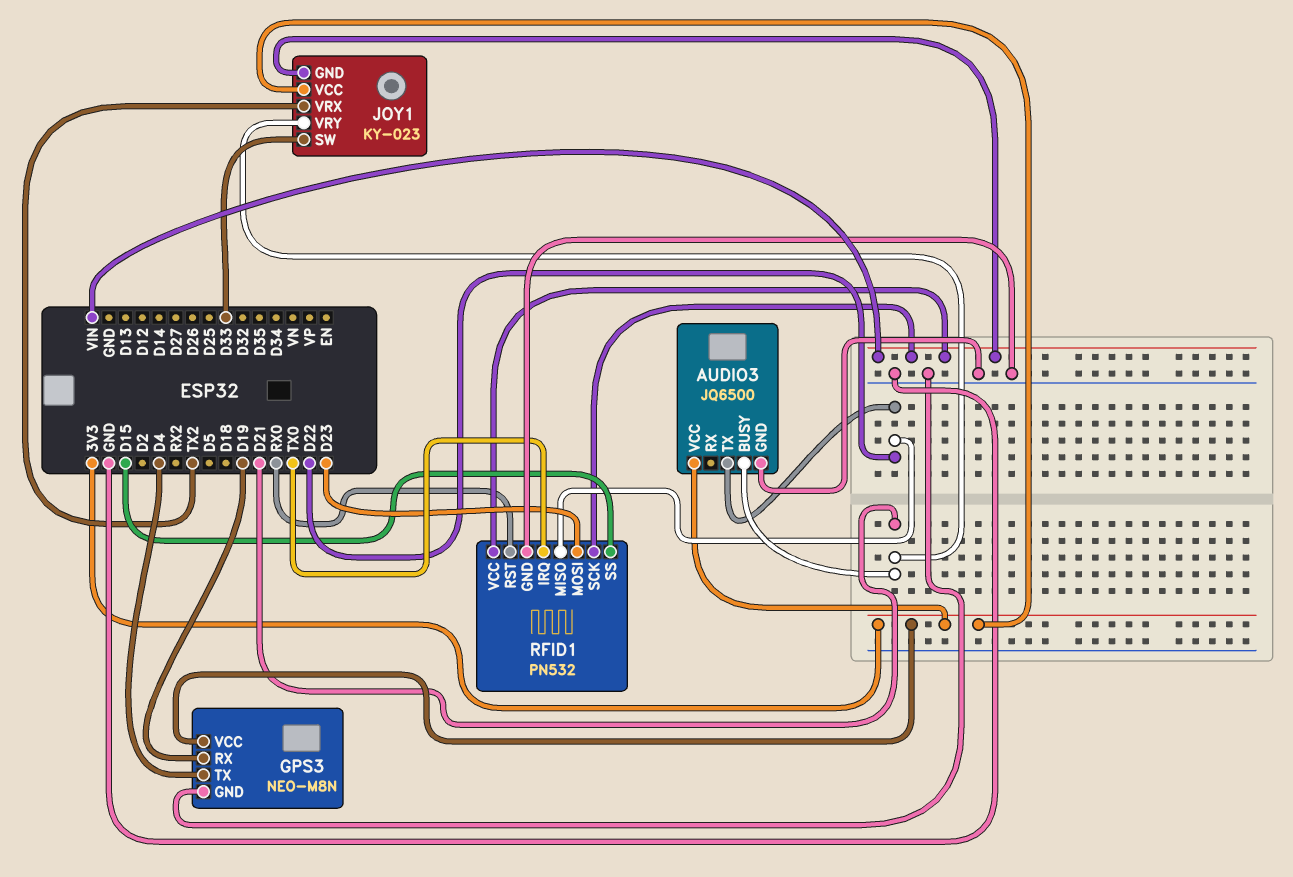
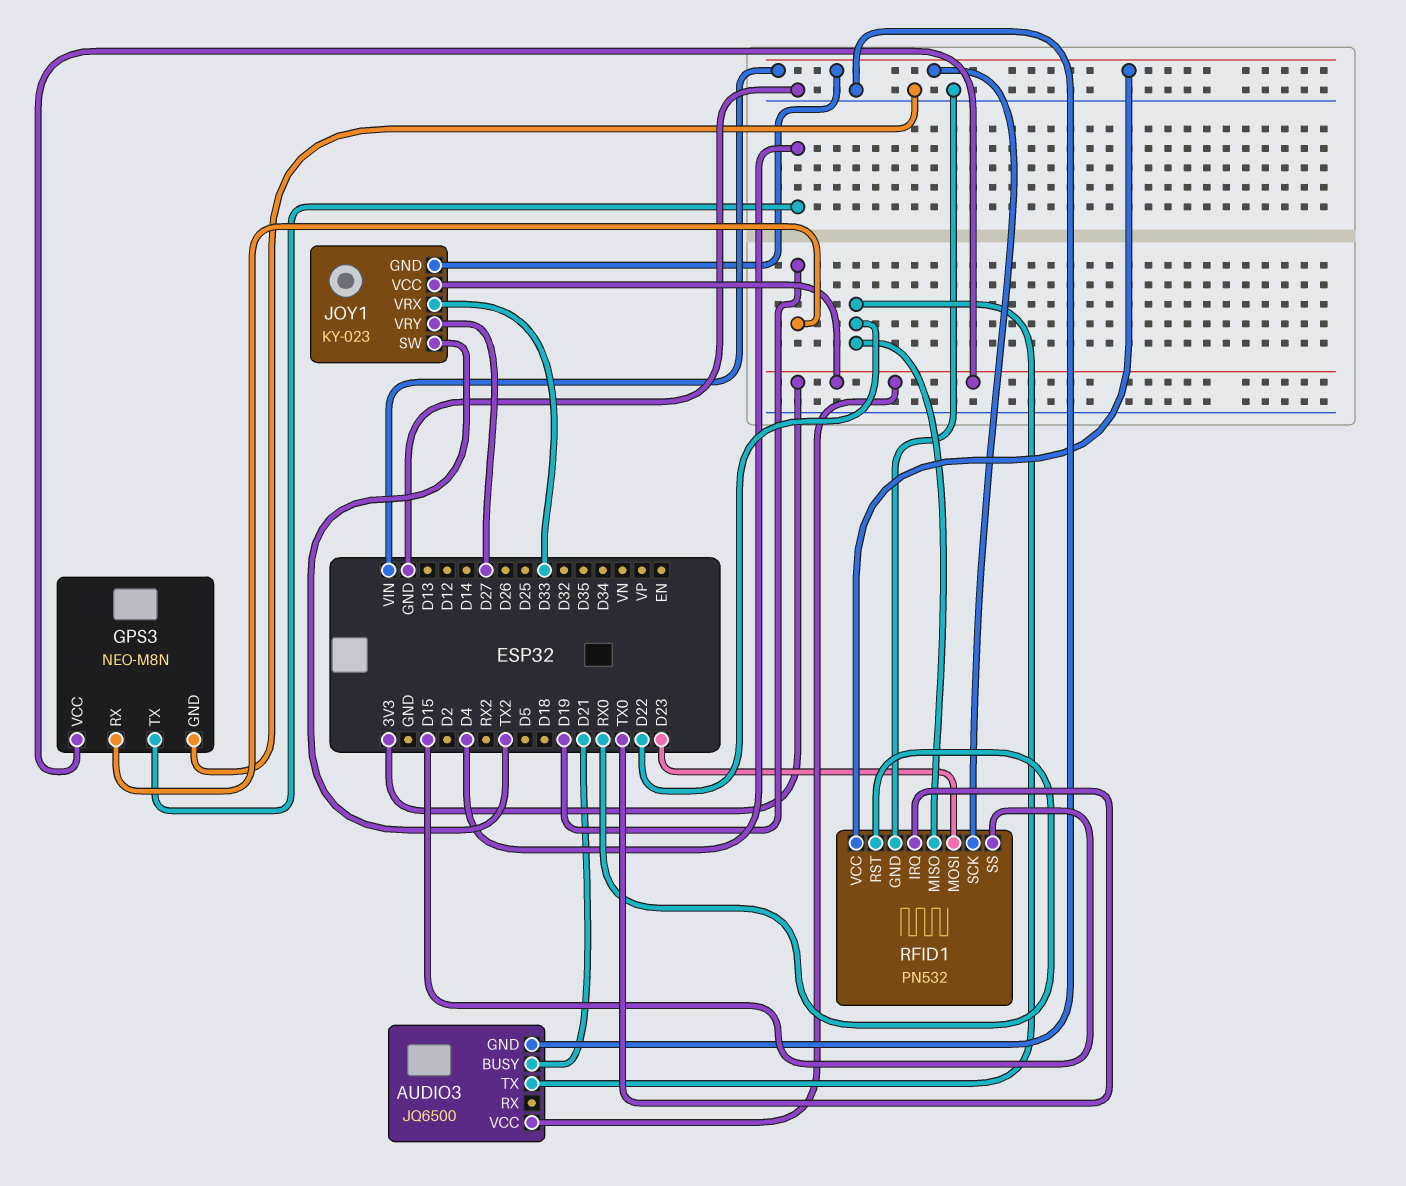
JOY1 pin SW: D33 -> TX2
JOY1 pin VRX: TX2 -> D33
JOY1 pin VRY: D21 -> D27

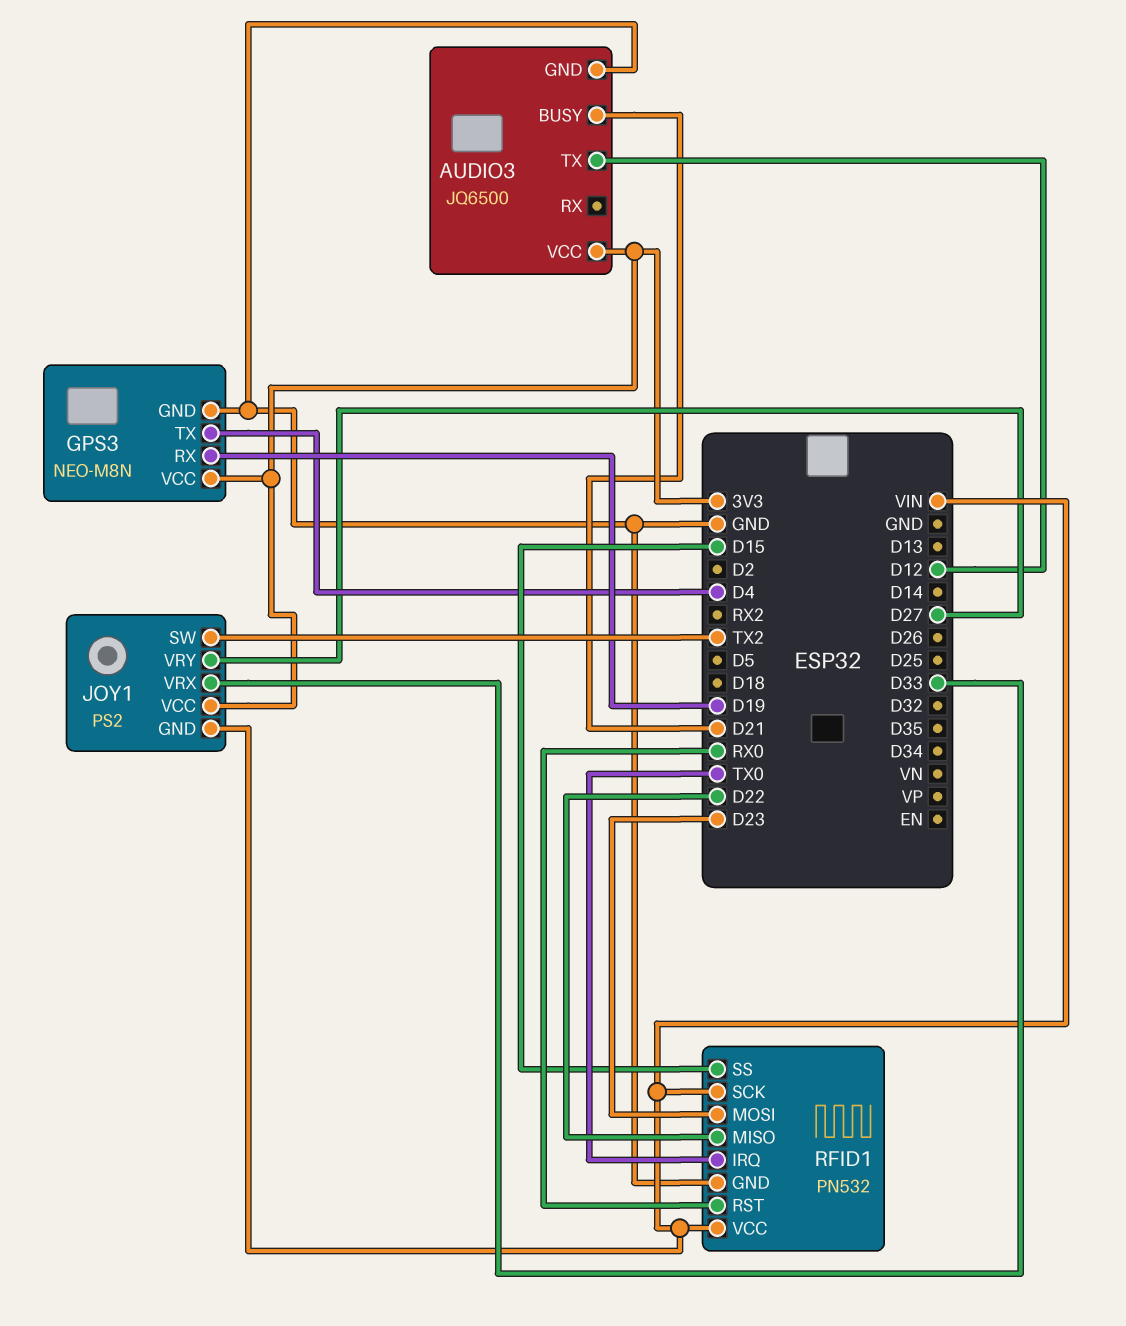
AUDIO3 pin TX: D22 -> D12
JOY1: KY-023 -> PS2

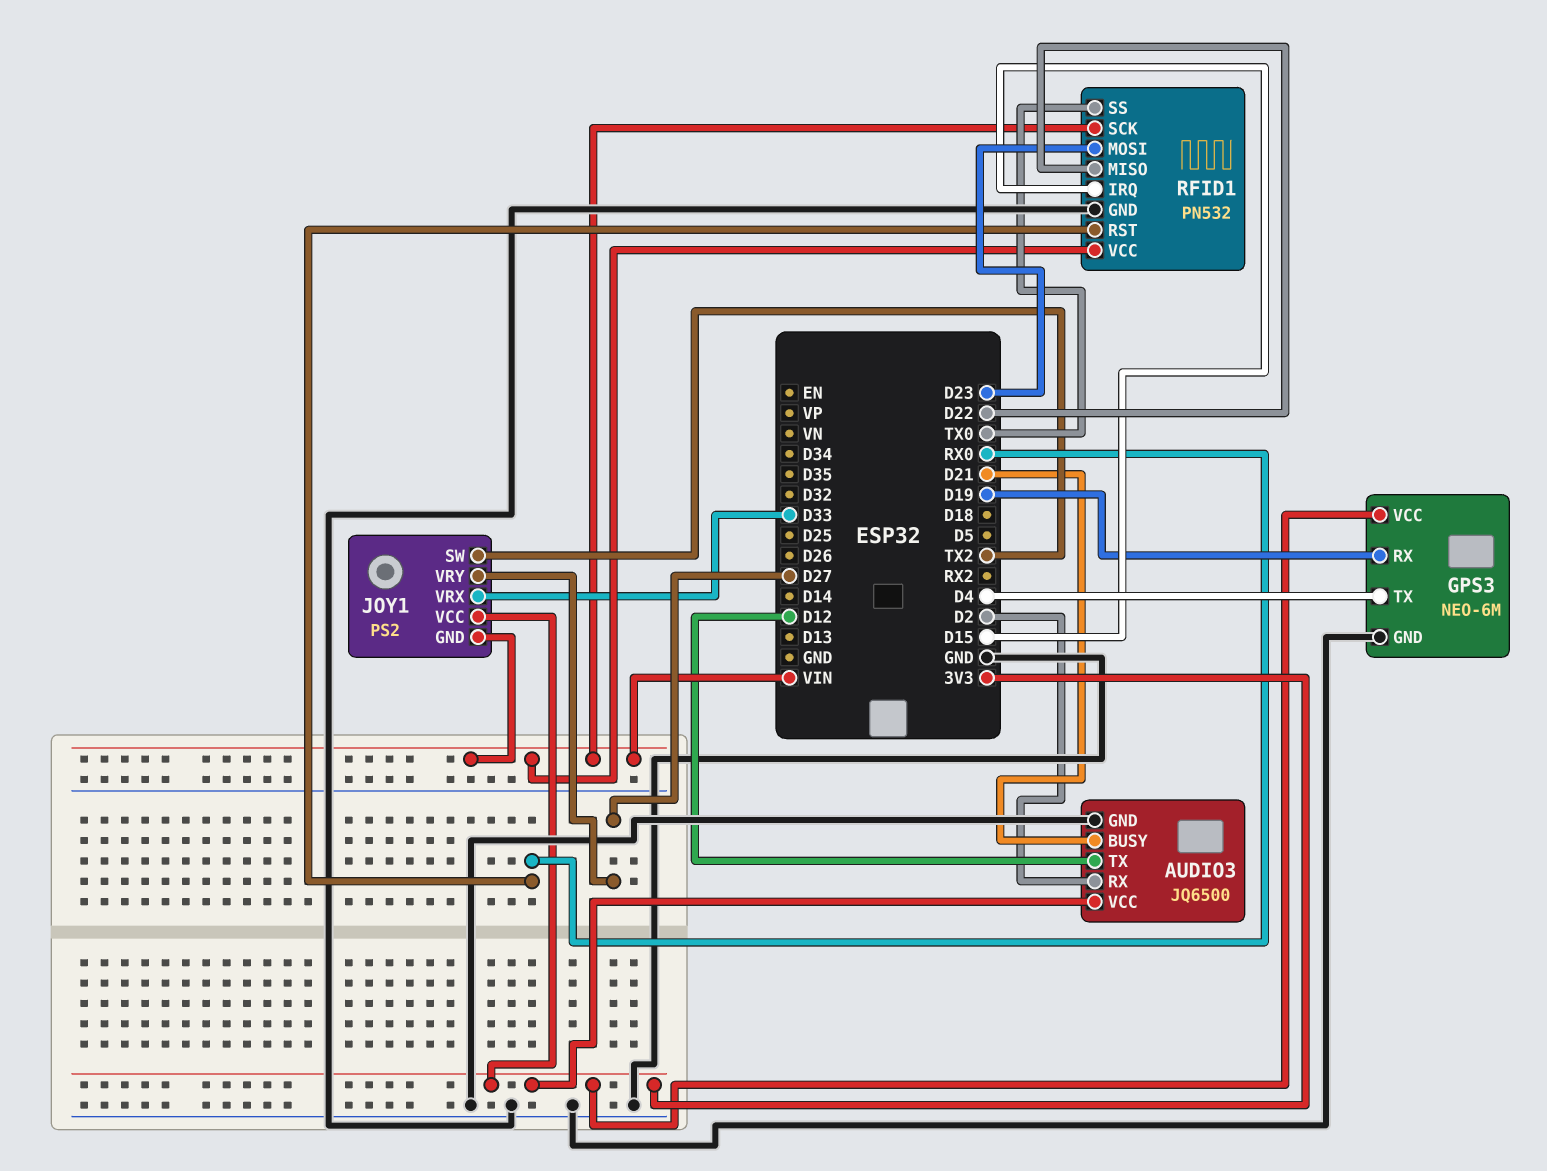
AUDIO3 pin RX: none -> D2
GPS3: NEO-M8N -> NEO-6M
RFID1 pin IRQ: TX0 -> D15
RFID1 pin SS: D15 -> TX0

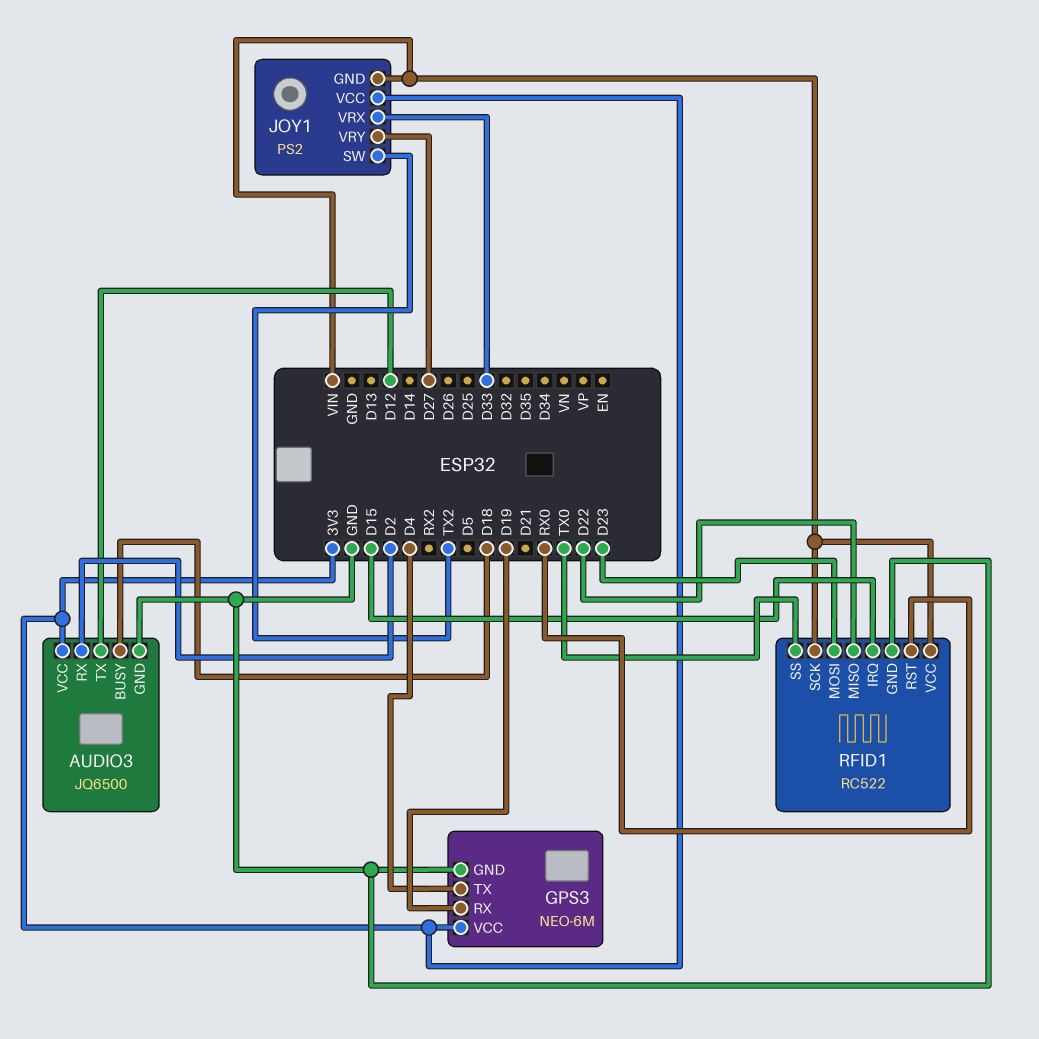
AUDIO3 pin BUSY: D21 -> D18
RFID1: PN532 -> RC522

